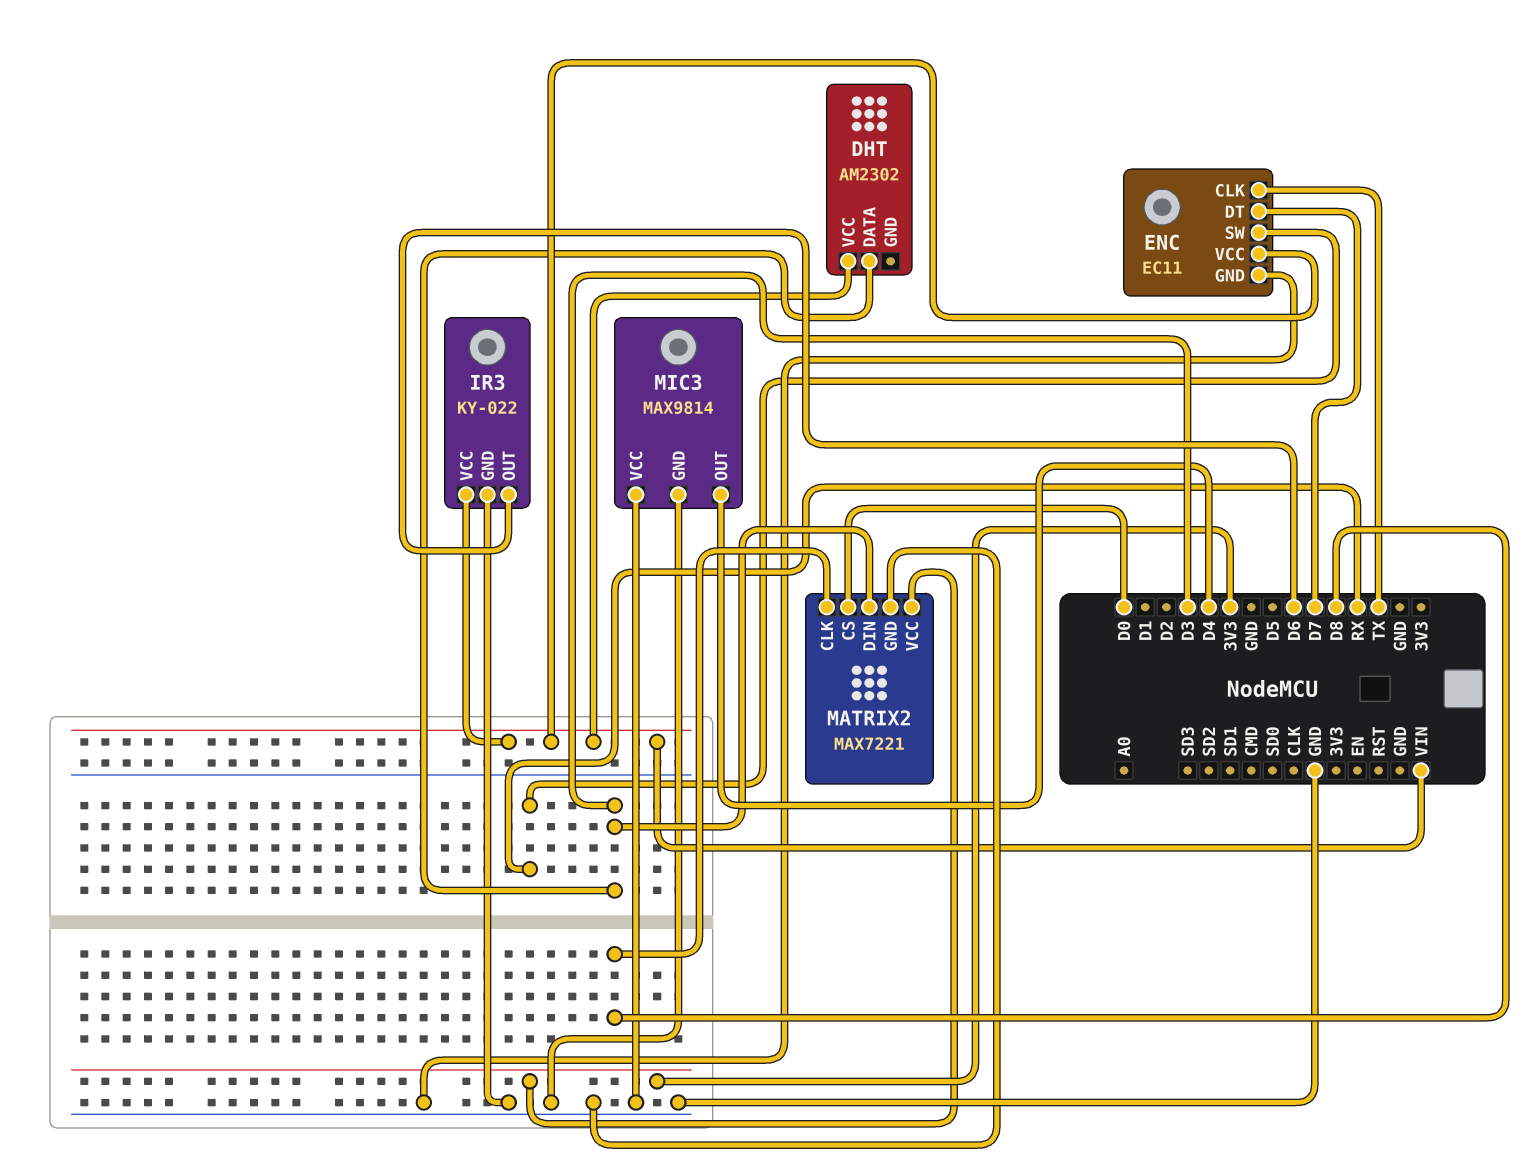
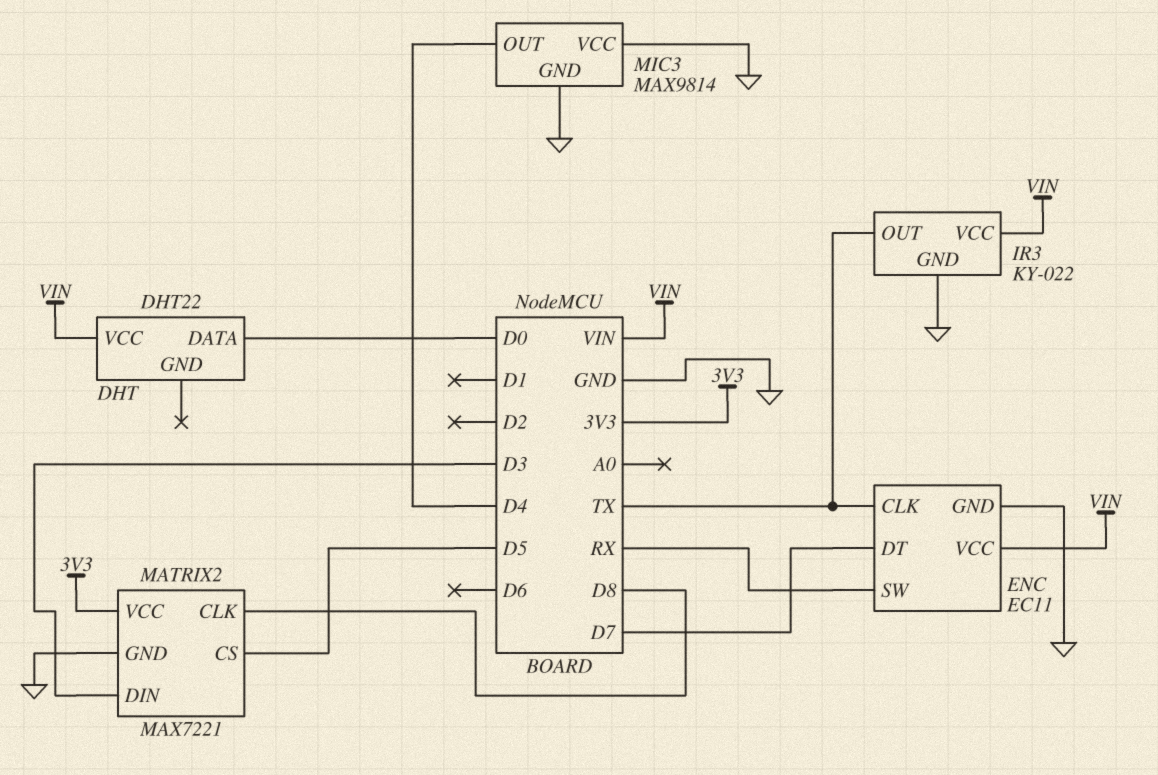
DHT: AM2302 -> DHT22
DHT pin DATA: D3 -> D0
IR3 pin OUT: D6 -> TX
MATRIX2 pin CS: D0 -> D5

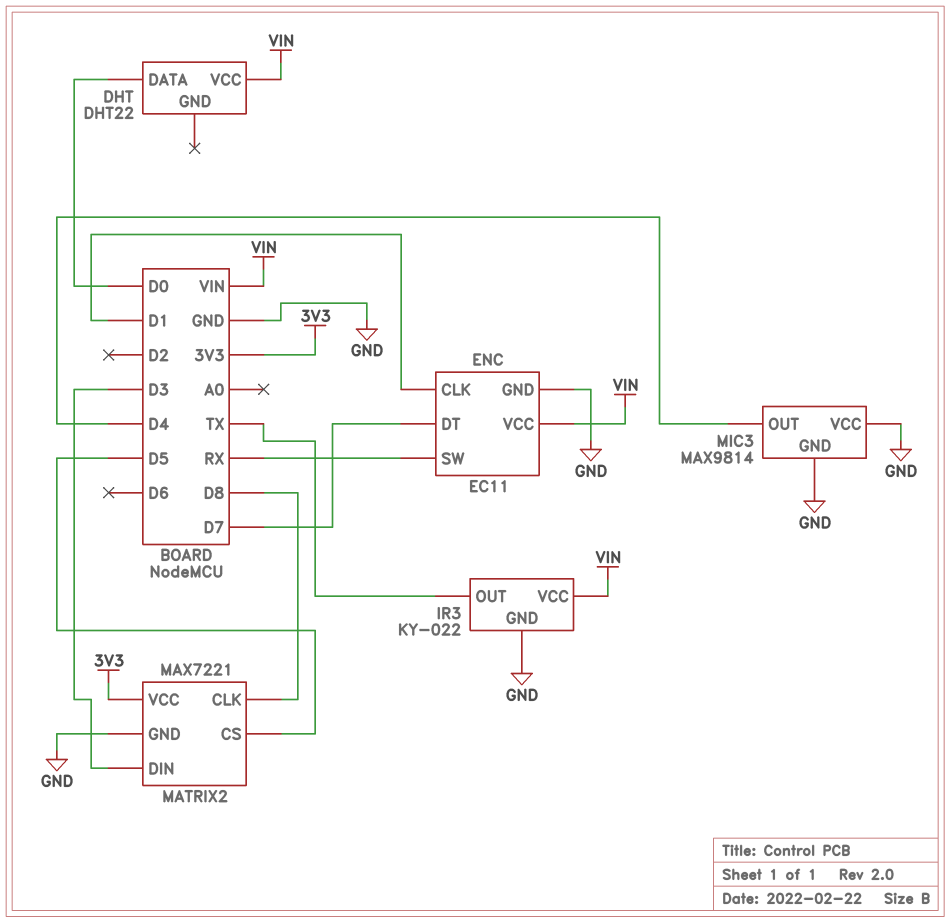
ENC pin CLK: TX -> D1

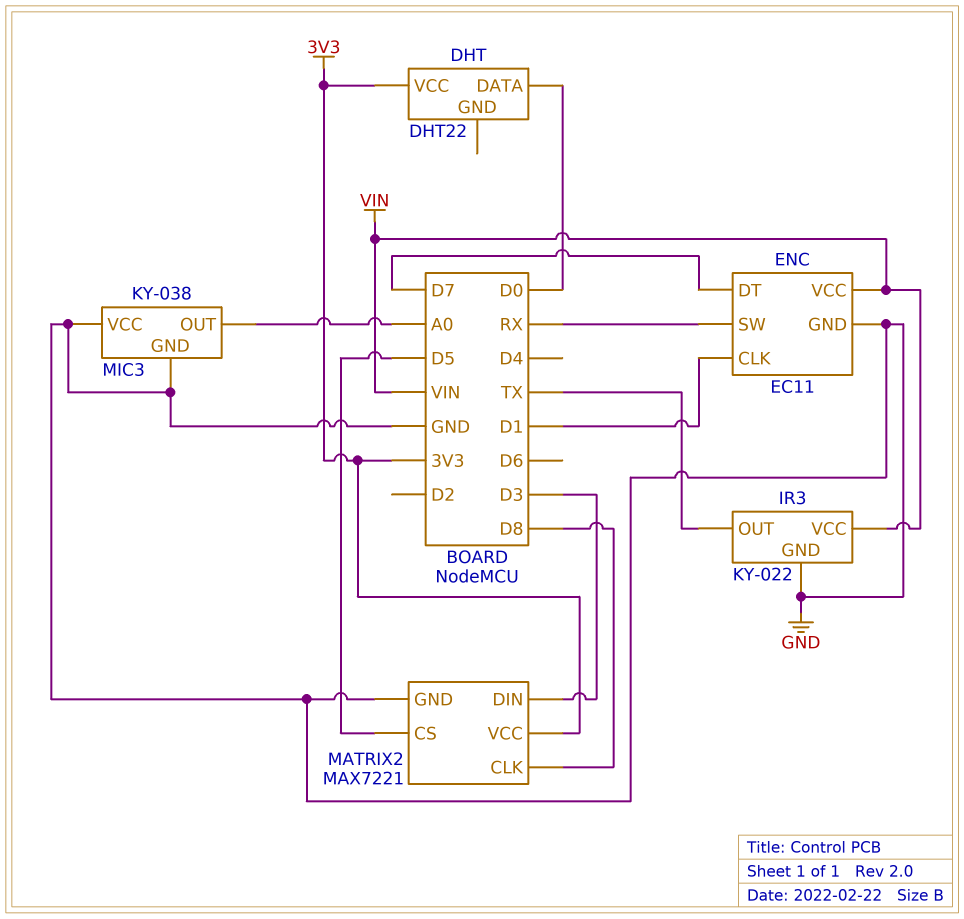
DHT pin VCC: VIN -> 3V3
MIC3: MAX9814 -> KY-038
MIC3 pin OUT: D4 -> A0

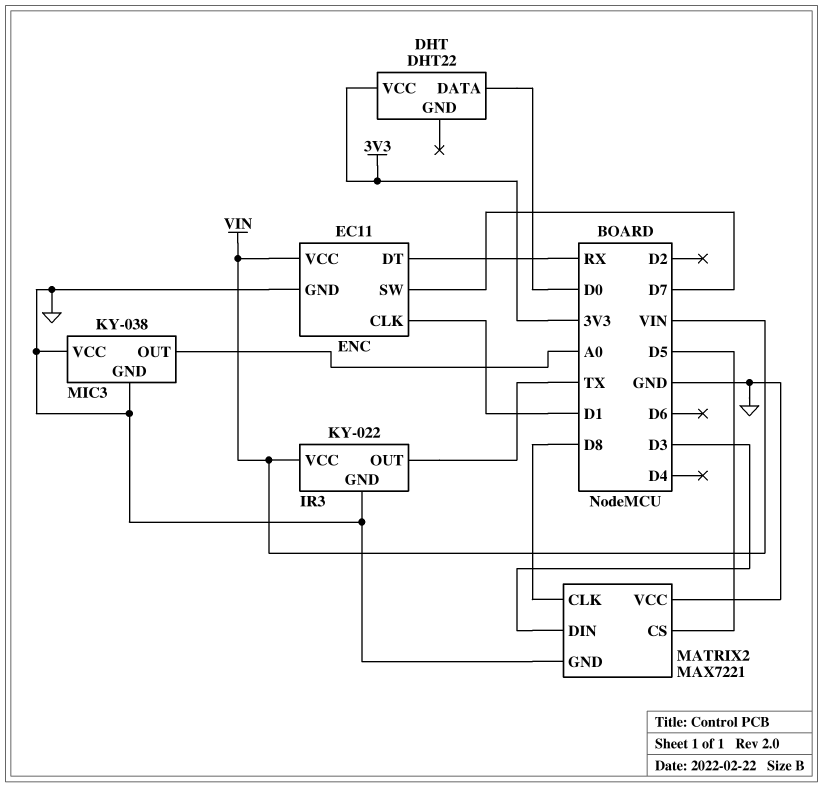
ENC pin DT: D7 -> RX
ENC pin SW: RX -> D7
MATRIX2 pin VCC: 3V3 -> GND

